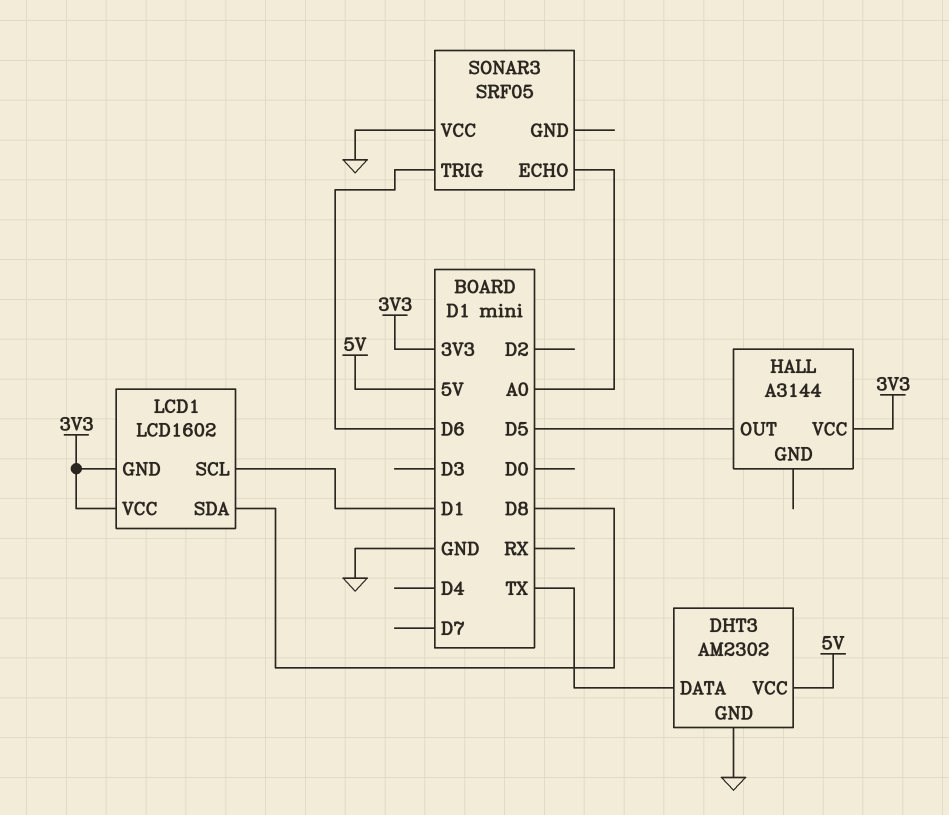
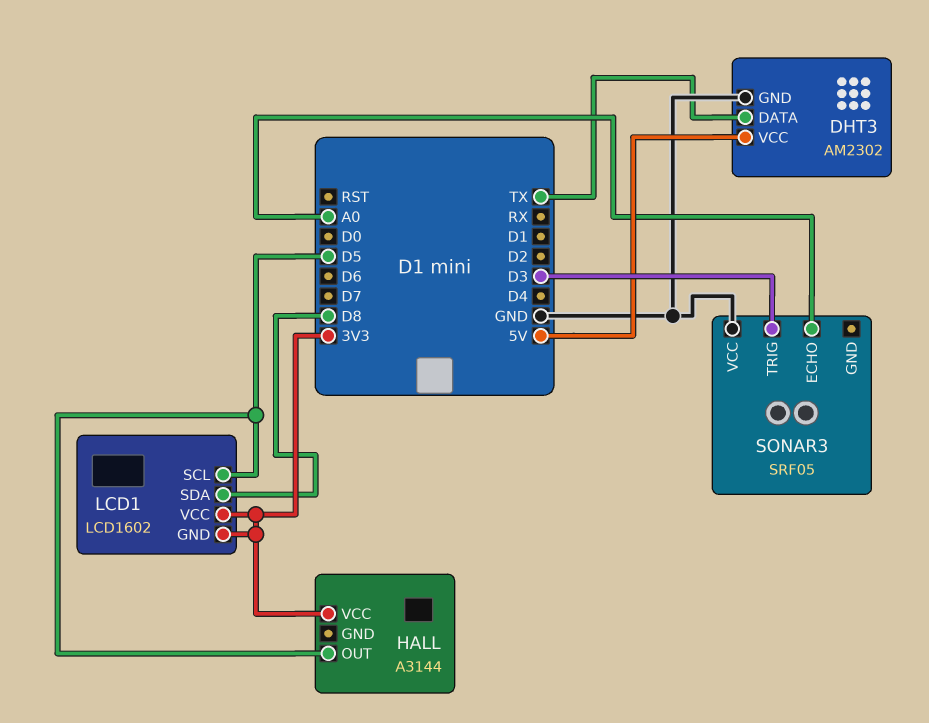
LCD1 pin SCL: D1 -> D5
SONAR3 pin TRIG: D6 -> D3

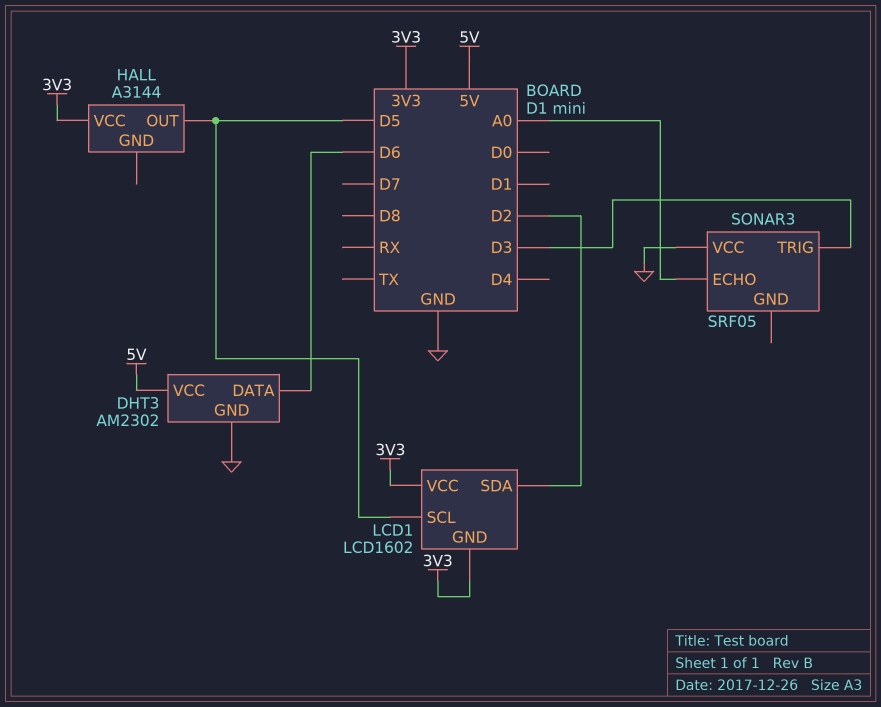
DHT3 pin DATA: TX -> D6
LCD1 pin SDA: D8 -> D2

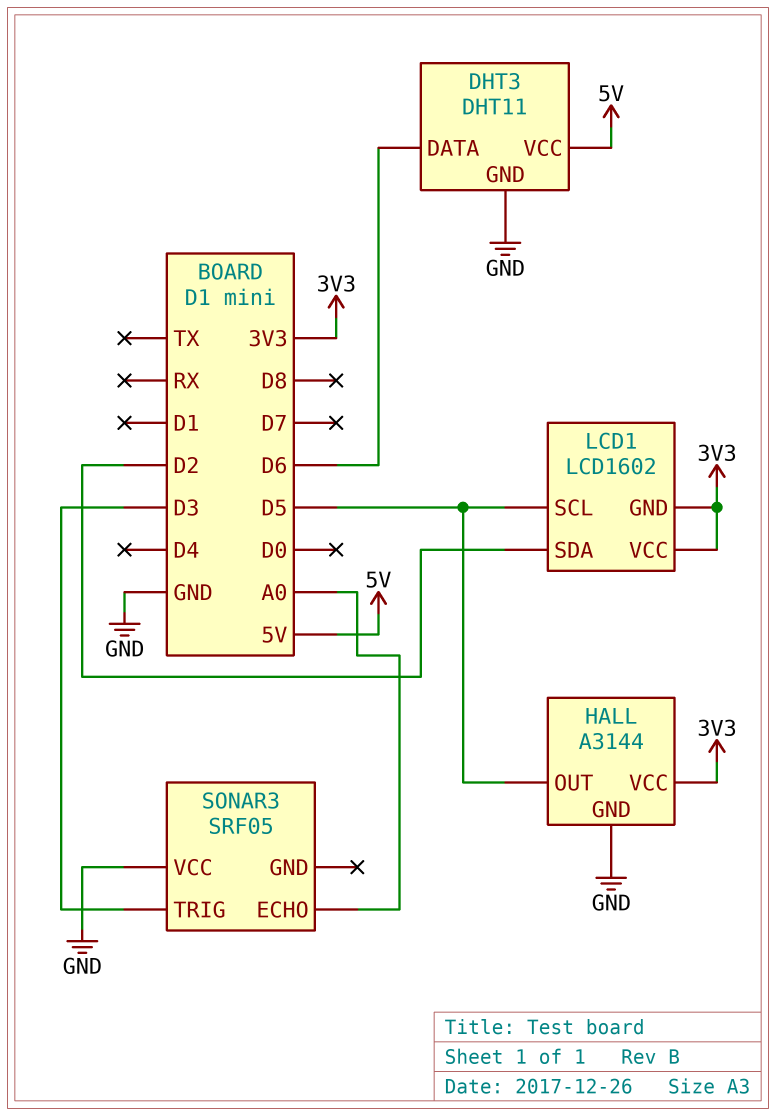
DHT3: AM2302 -> DHT11
HALL pin GND: none -> GND

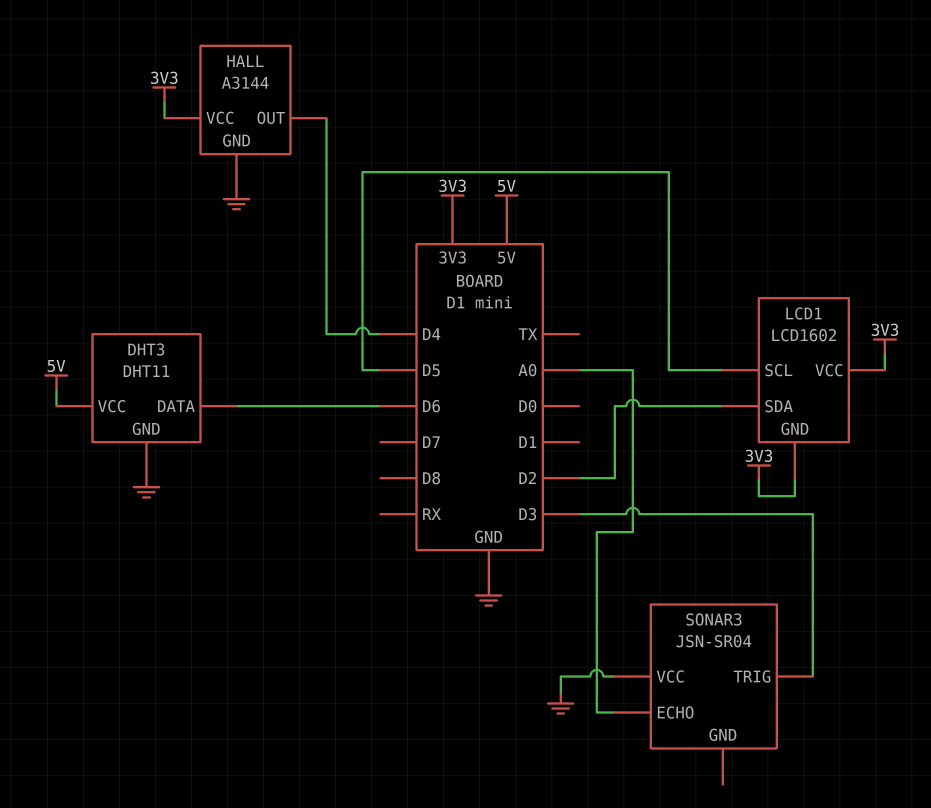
HALL pin OUT: D5 -> D4
SONAR3: SRF05 -> JSN-SR04

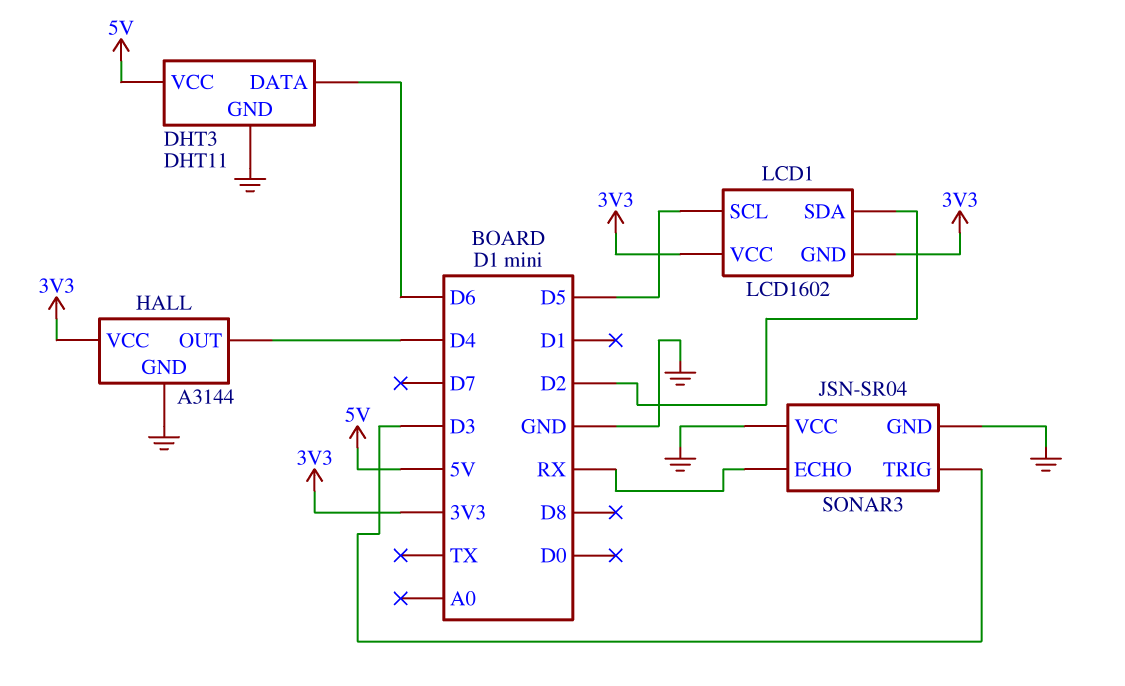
SONAR3 pin ECHO: A0 -> RX
SONAR3 pin GND: none -> GND

